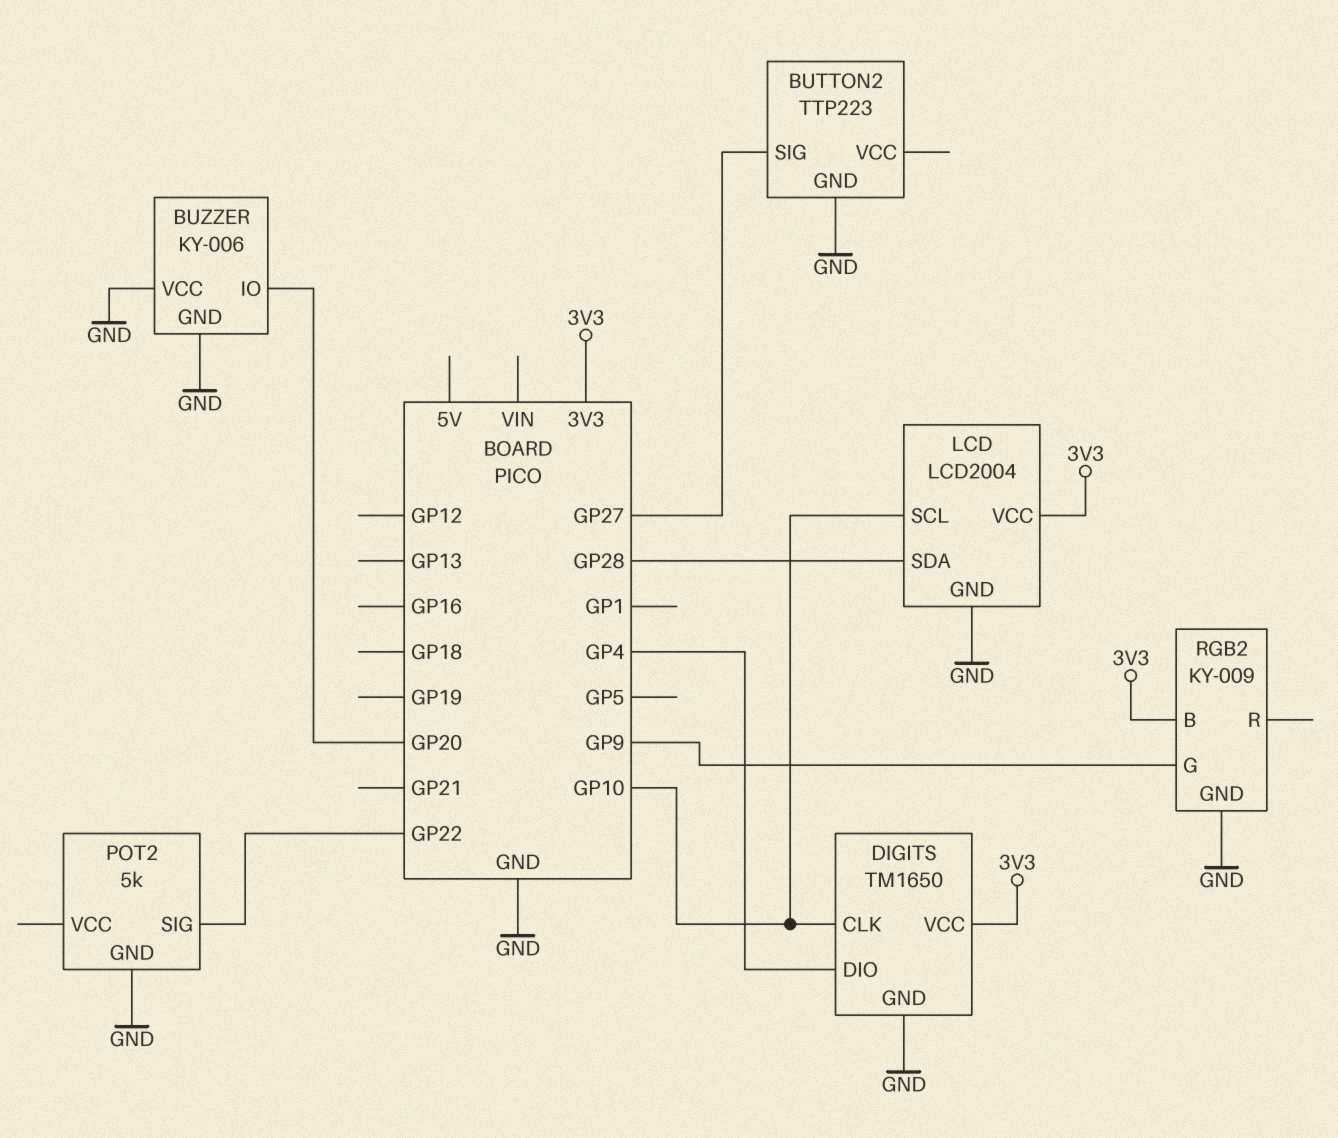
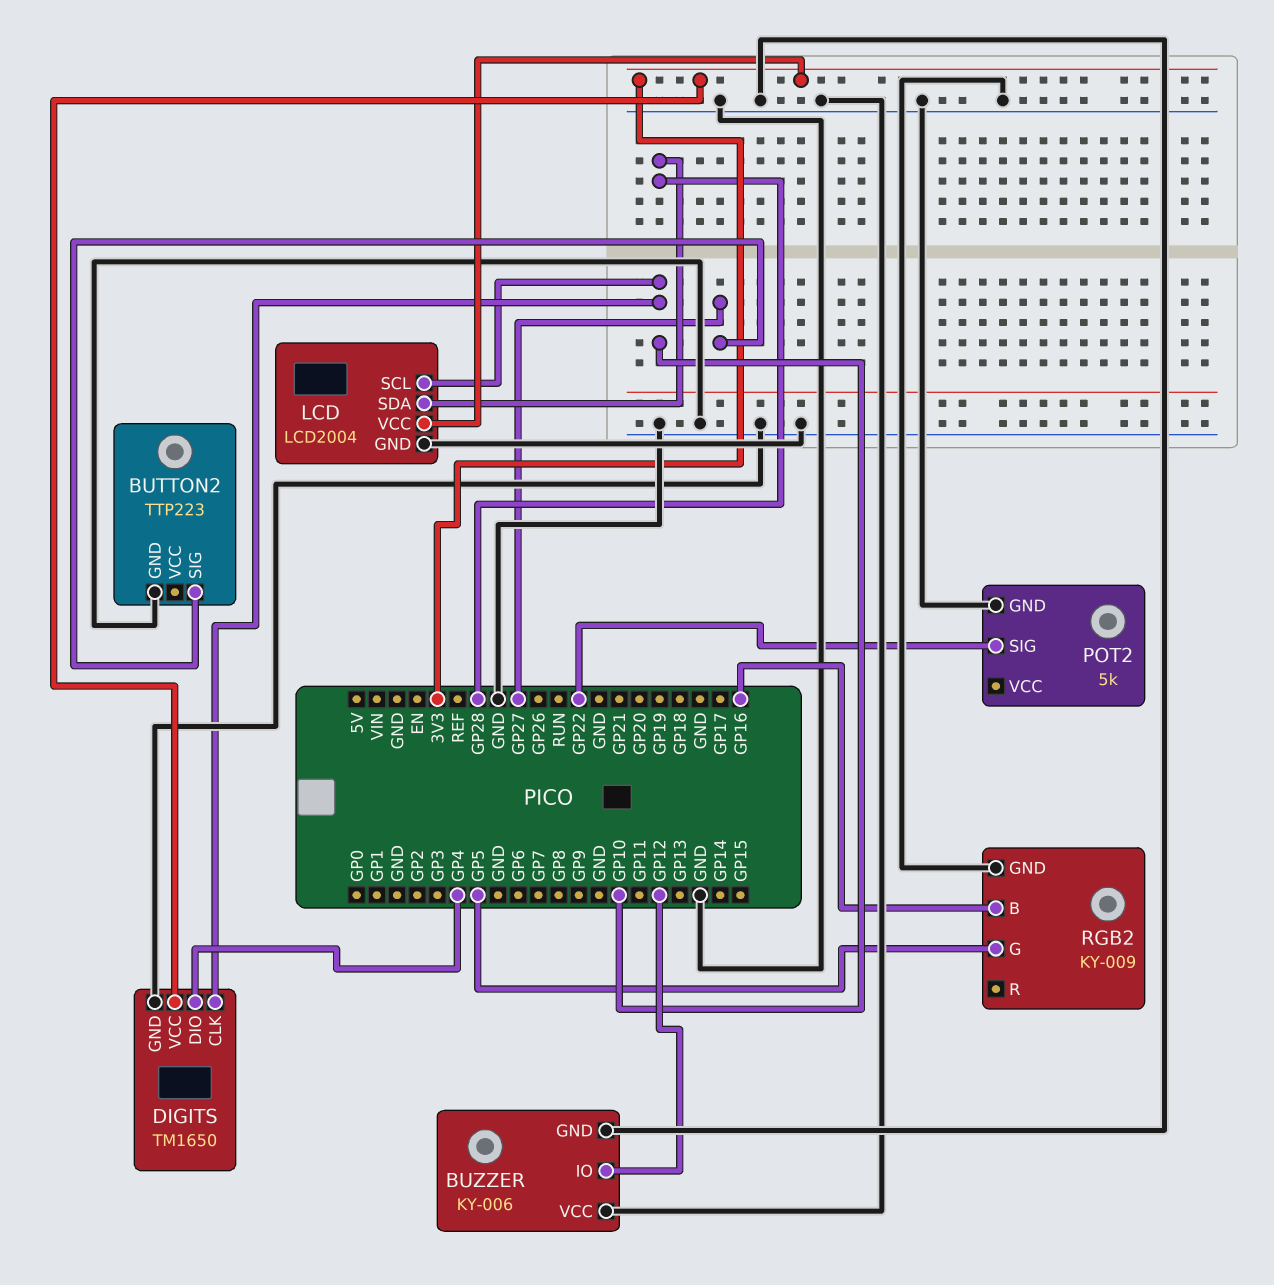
BUZZER pin IO: GP20 -> GP12
RGB2 pin B: 3V3 -> GP16
RGB2 pin G: GP9 -> GP5

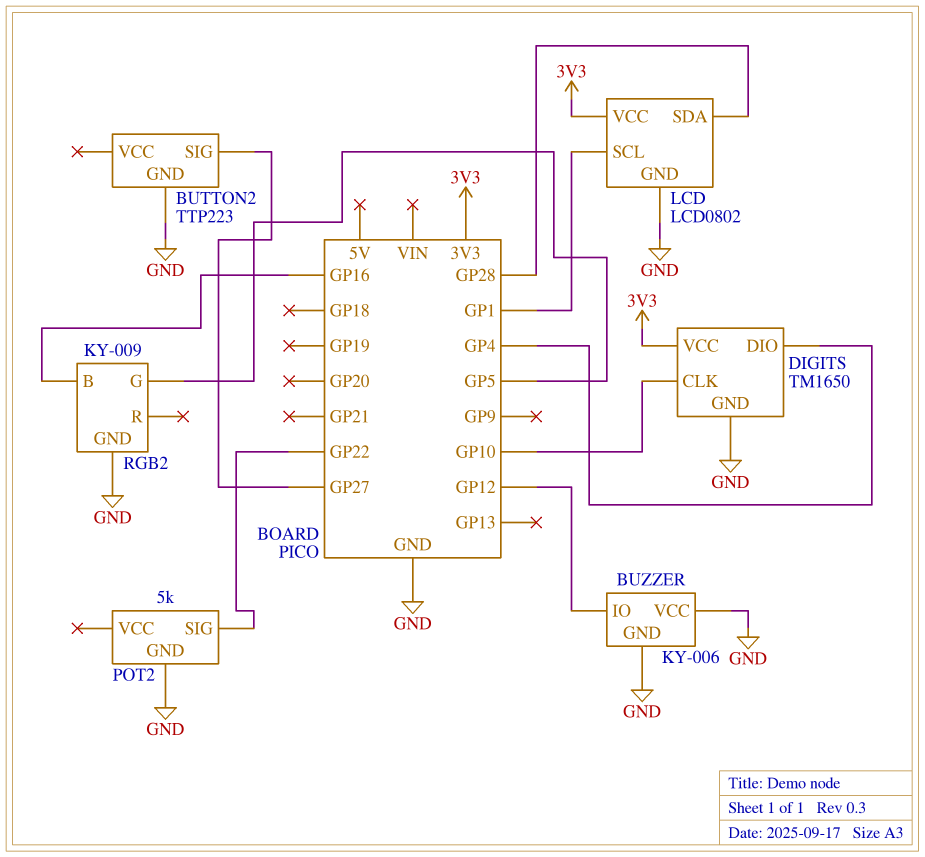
LCD: LCD2004 -> LCD0802
LCD pin SCL: GP10 -> GP1

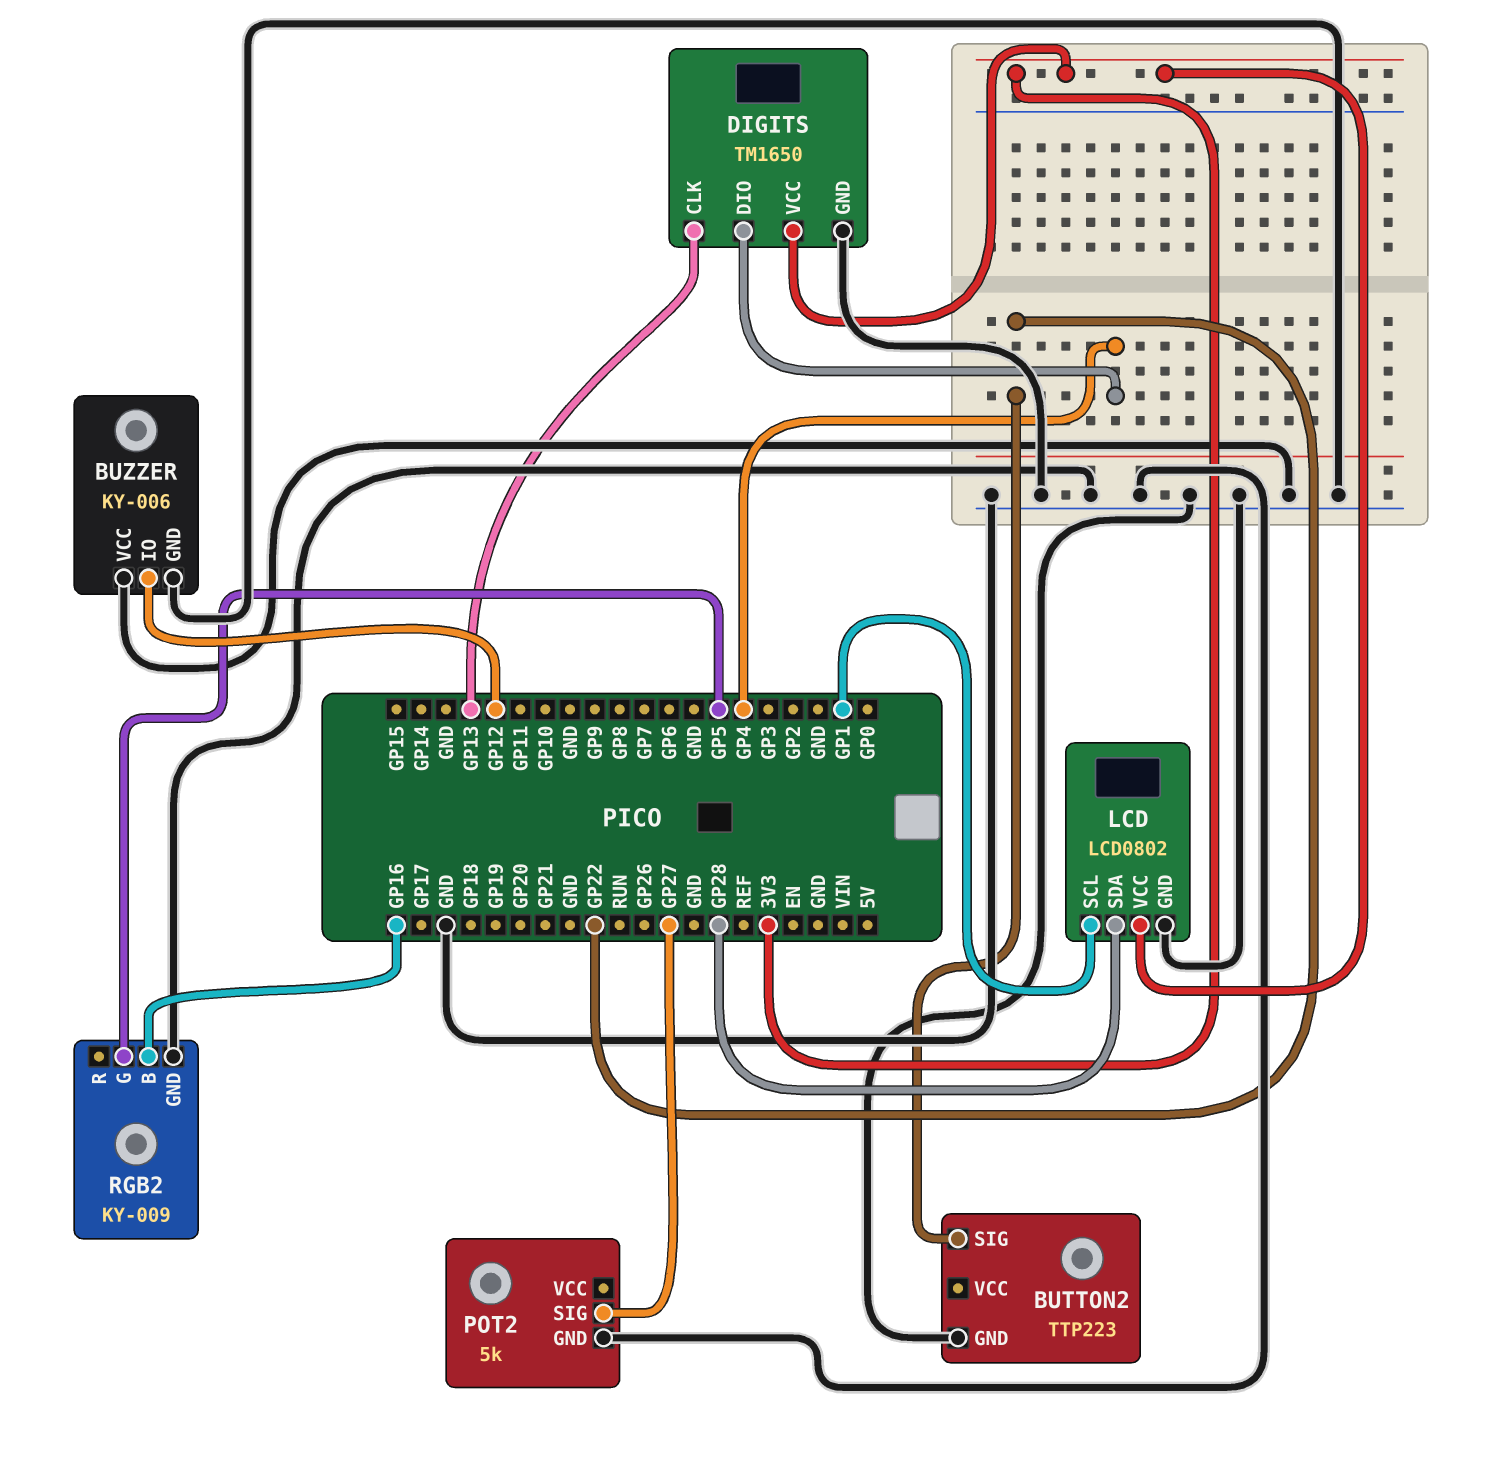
BUTTON2 pin SIG: GP27 -> GP22
DIGITS pin CLK: GP10 -> GP13
POT2 pin SIG: GP22 -> GP27

